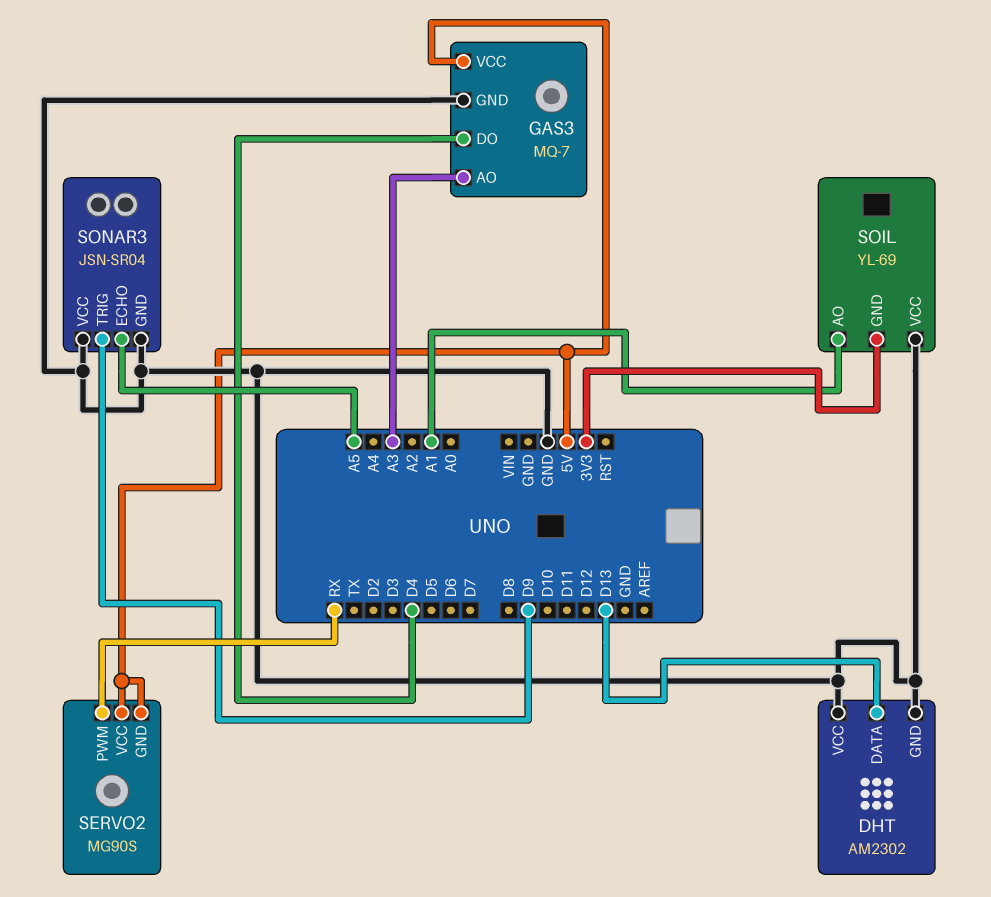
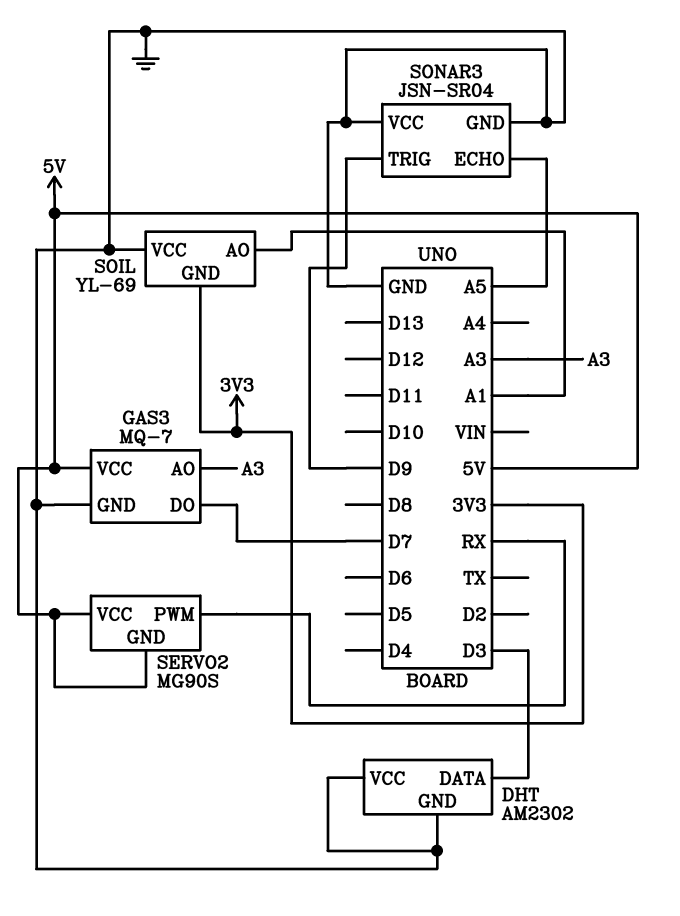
DHT pin DATA: D13 -> D3
GAS3 pin DO: D4 -> D7

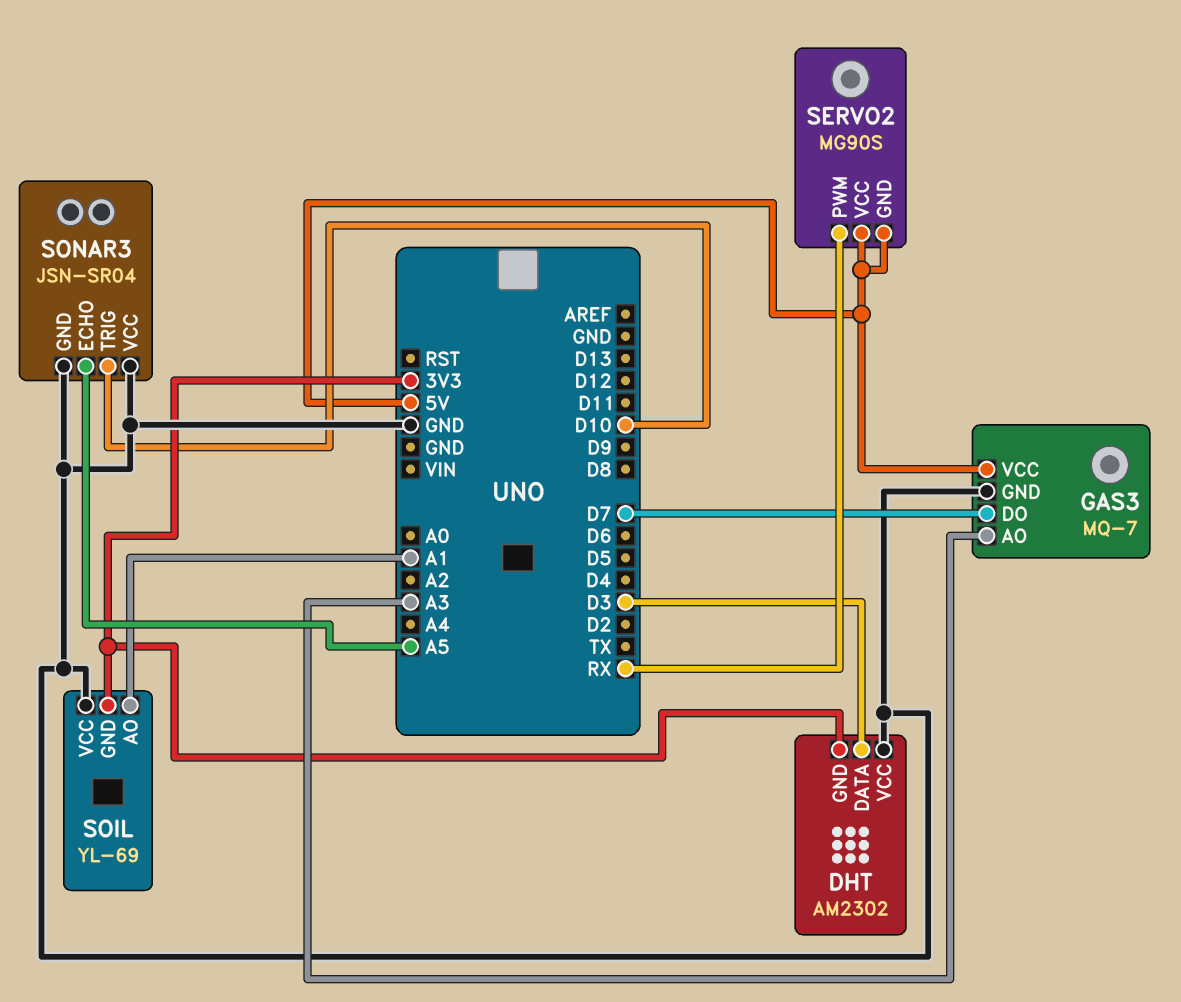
DHT pin GND: GND -> 3V3
SONAR3 pin TRIG: D9 -> D10

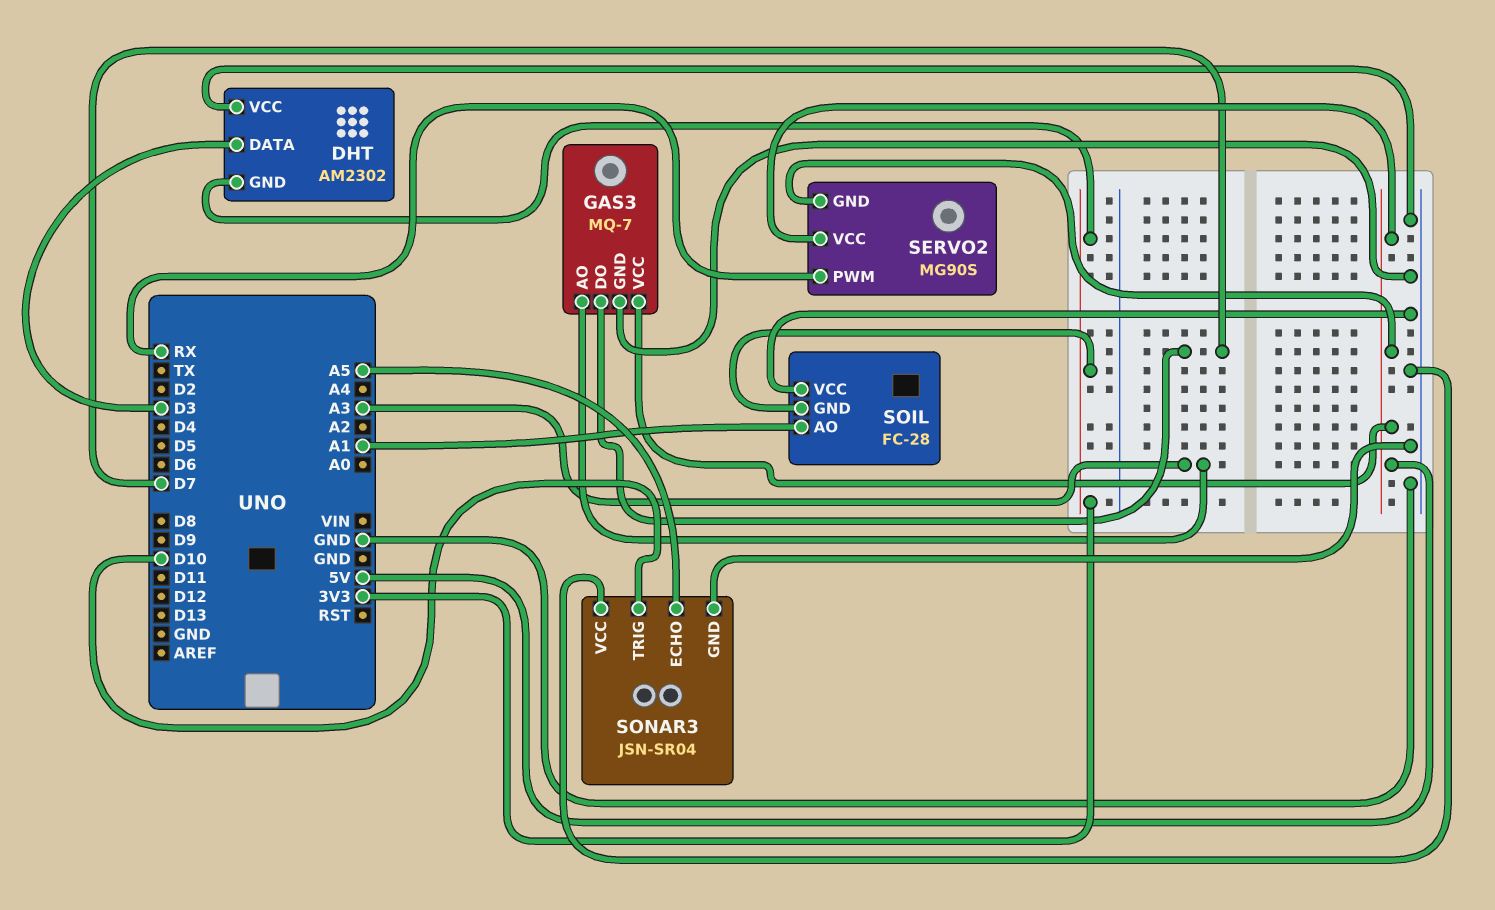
SOIL: YL-69 -> FC-28

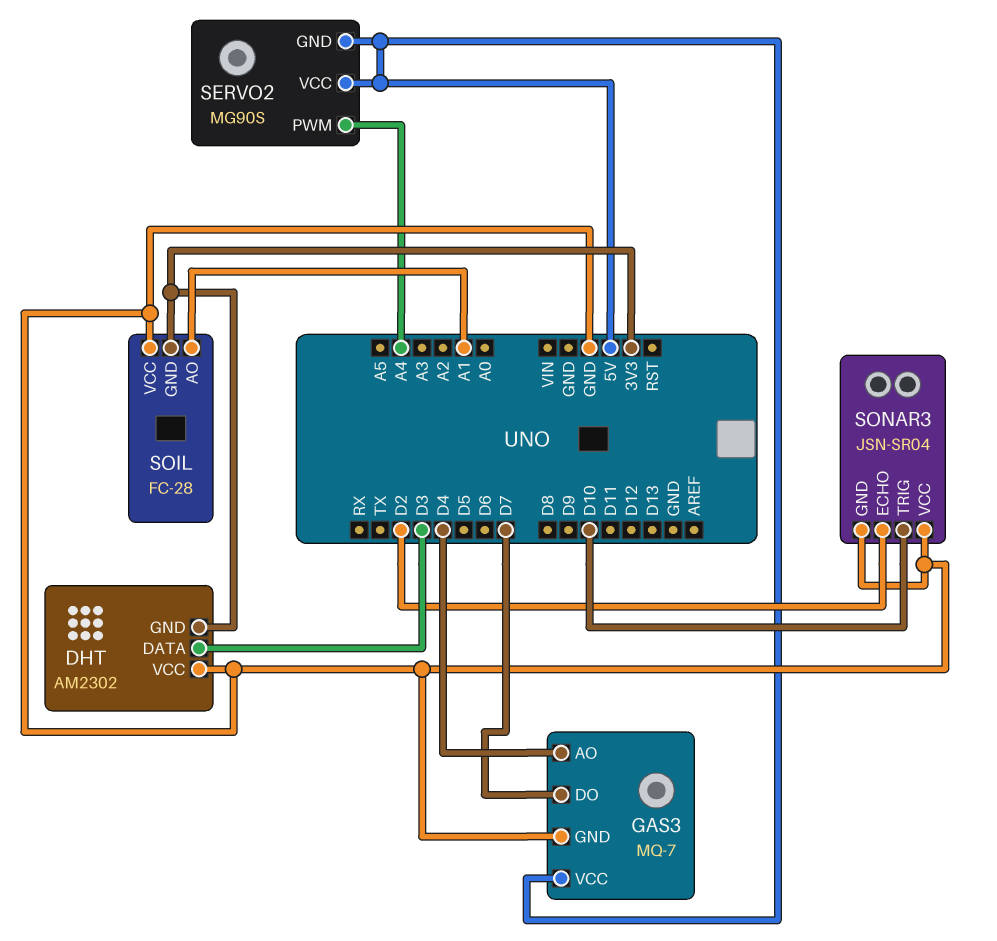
GAS3 pin AO: A3 -> D4
SERVO2 pin PWM: RX -> A4
SONAR3 pin ECHO: A5 -> D2

